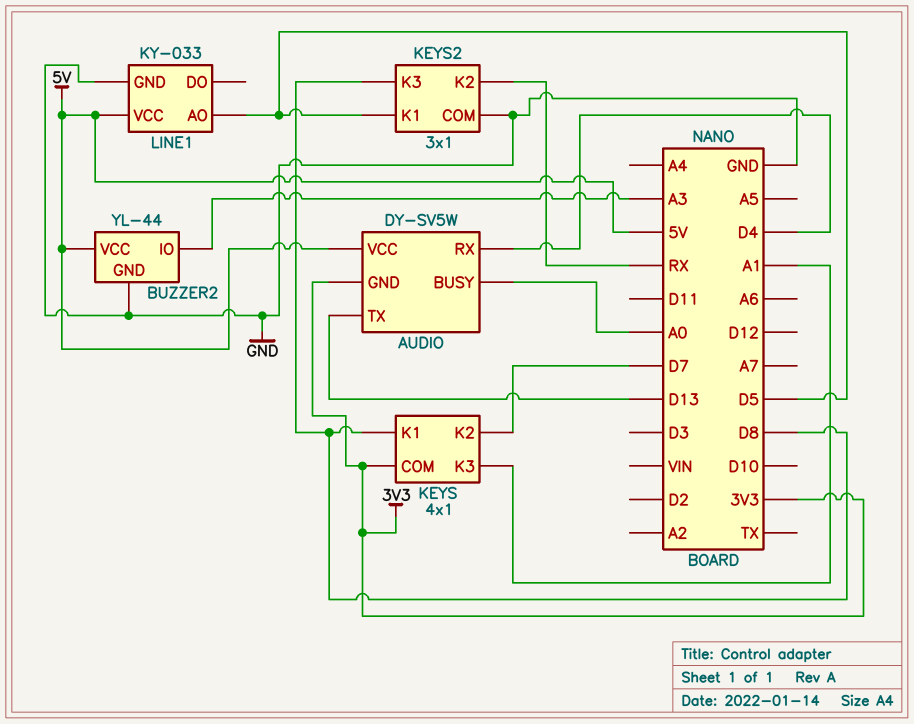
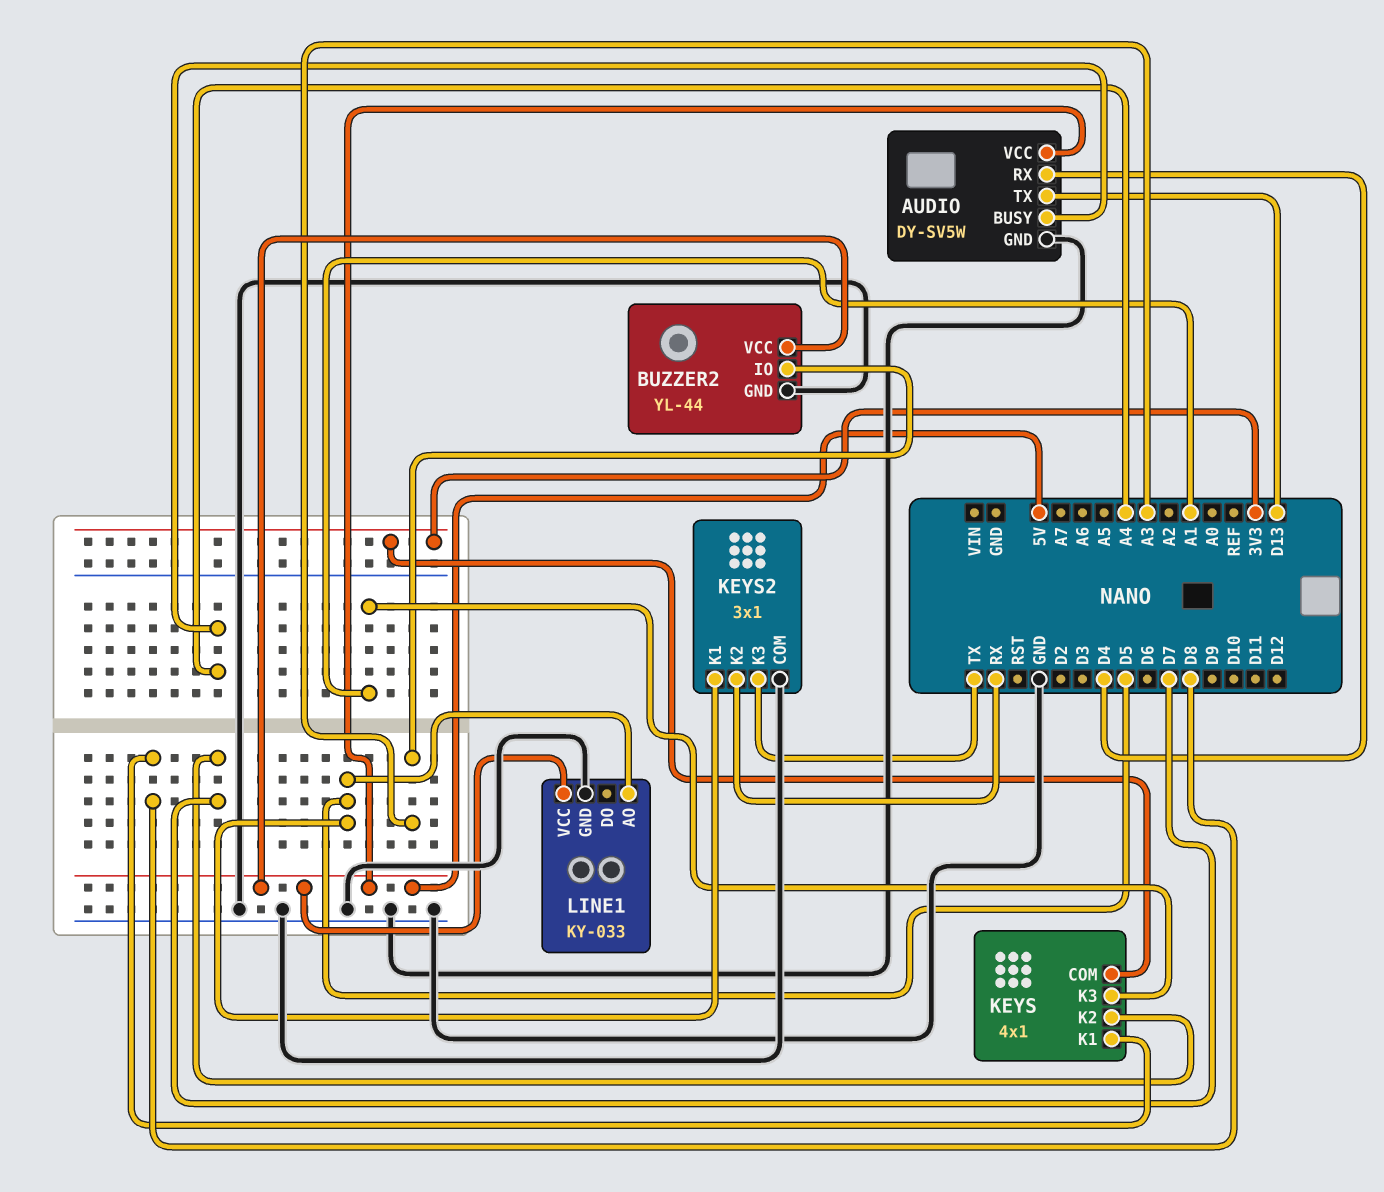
AUDIO pin BUSY: A0 -> A4
AUDIO pin GND: 3V3 -> GND
KEYS2 pin K3: D8 -> TX

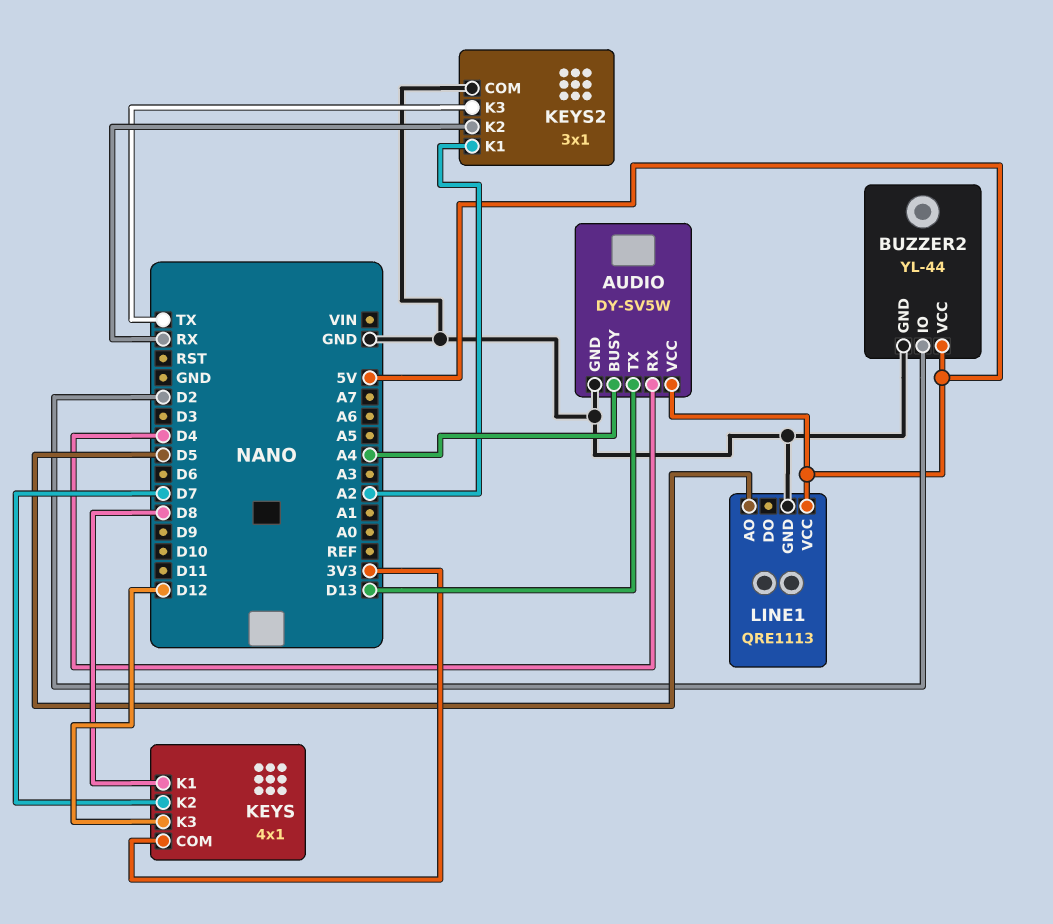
BUZZER2 pin IO: A3 -> D2
KEYS pin K3: A1 -> D12
KEYS2 pin K1: D5 -> A2
LINE1: KY-033 -> QRE1113

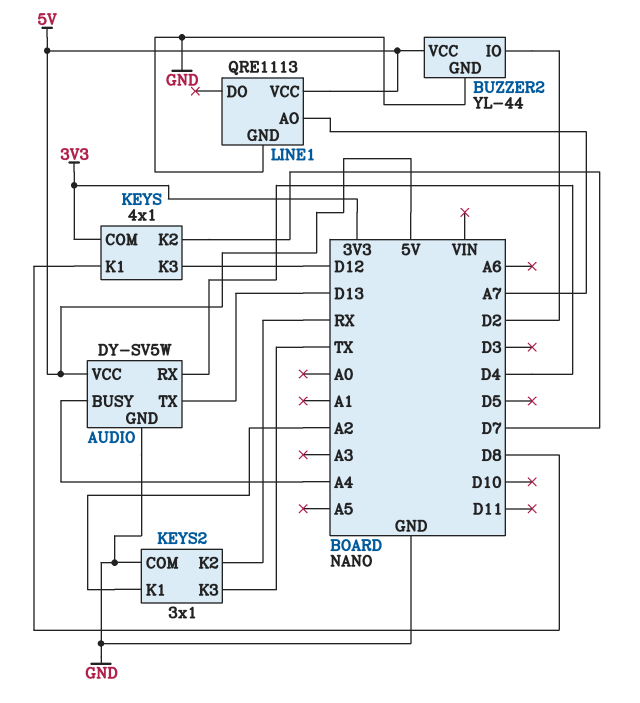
LINE1 pin AO: D5 -> A7

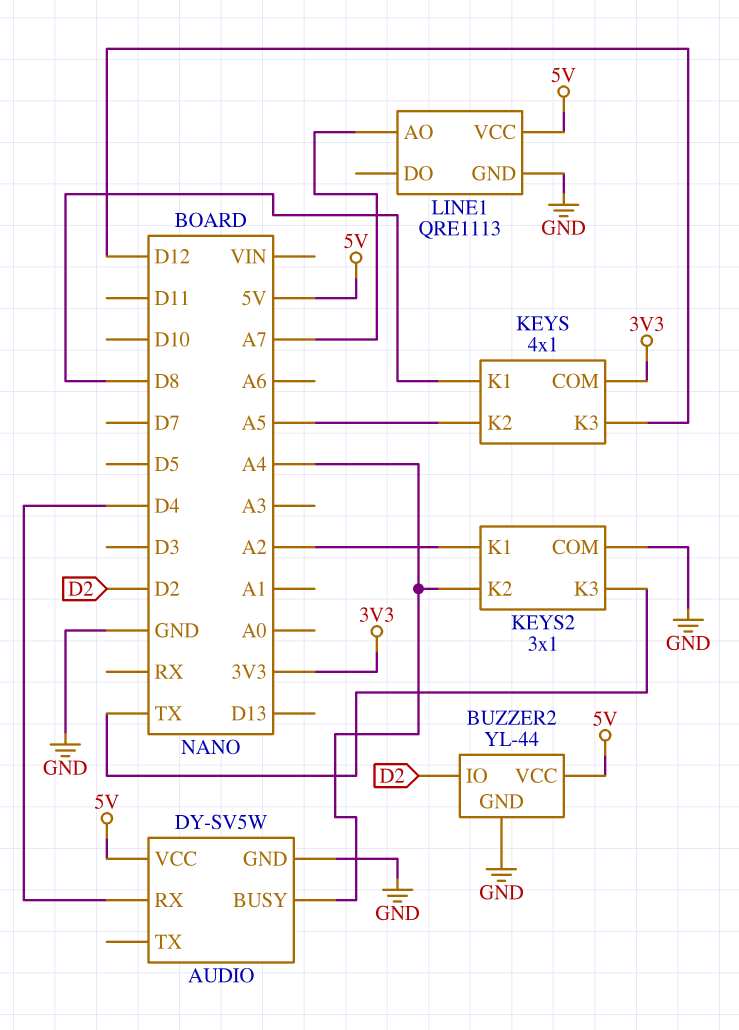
AUDIO pin TX: D13 -> none
KEYS pin K2: D7 -> A5
KEYS2 pin K2: RX -> A4

